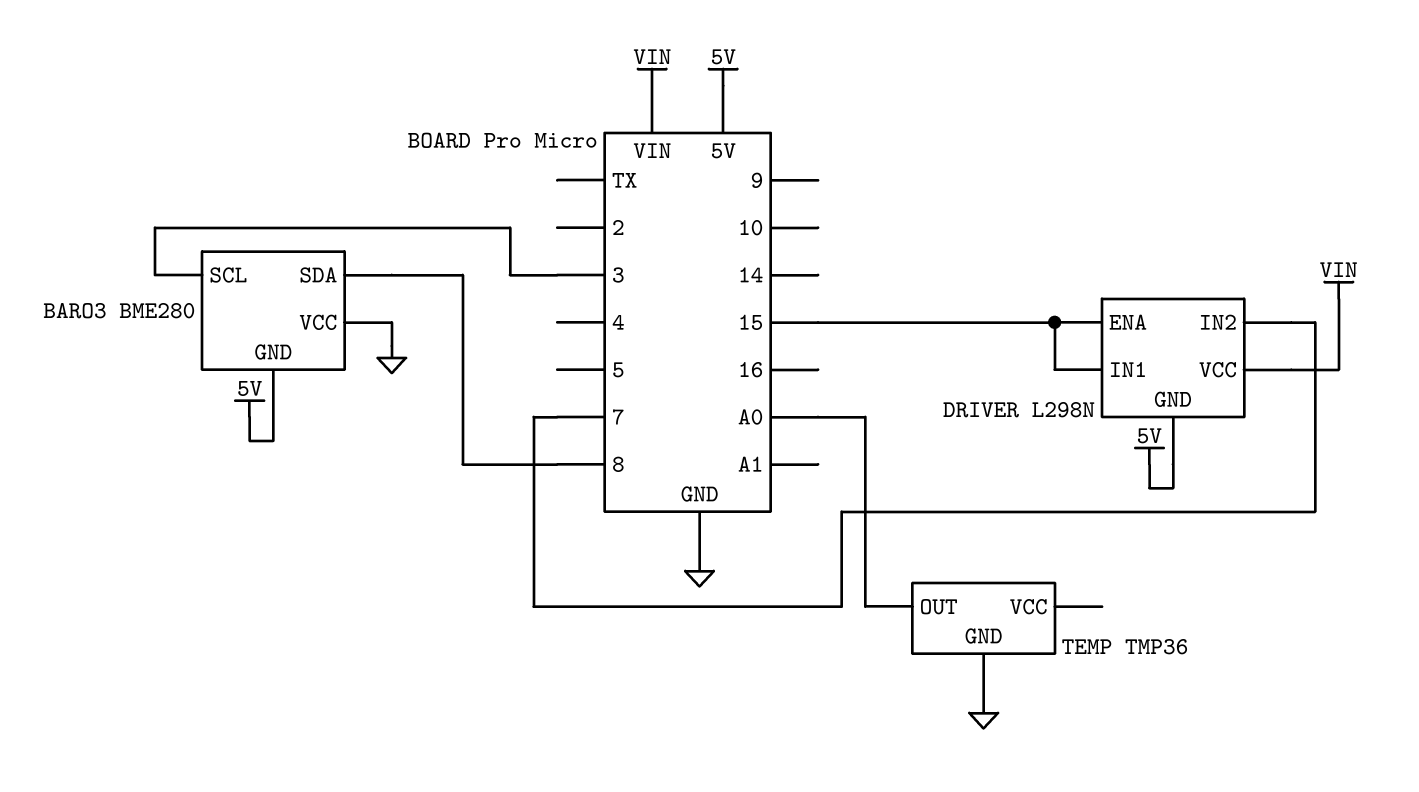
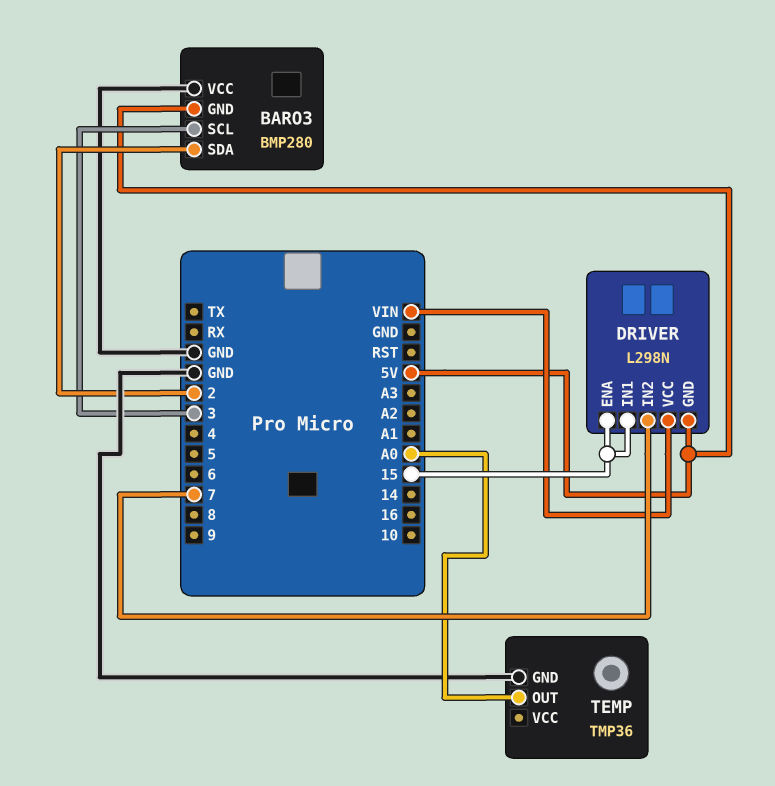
BARO3: BME280 -> BMP280
BARO3 pin SDA: 8 -> 2

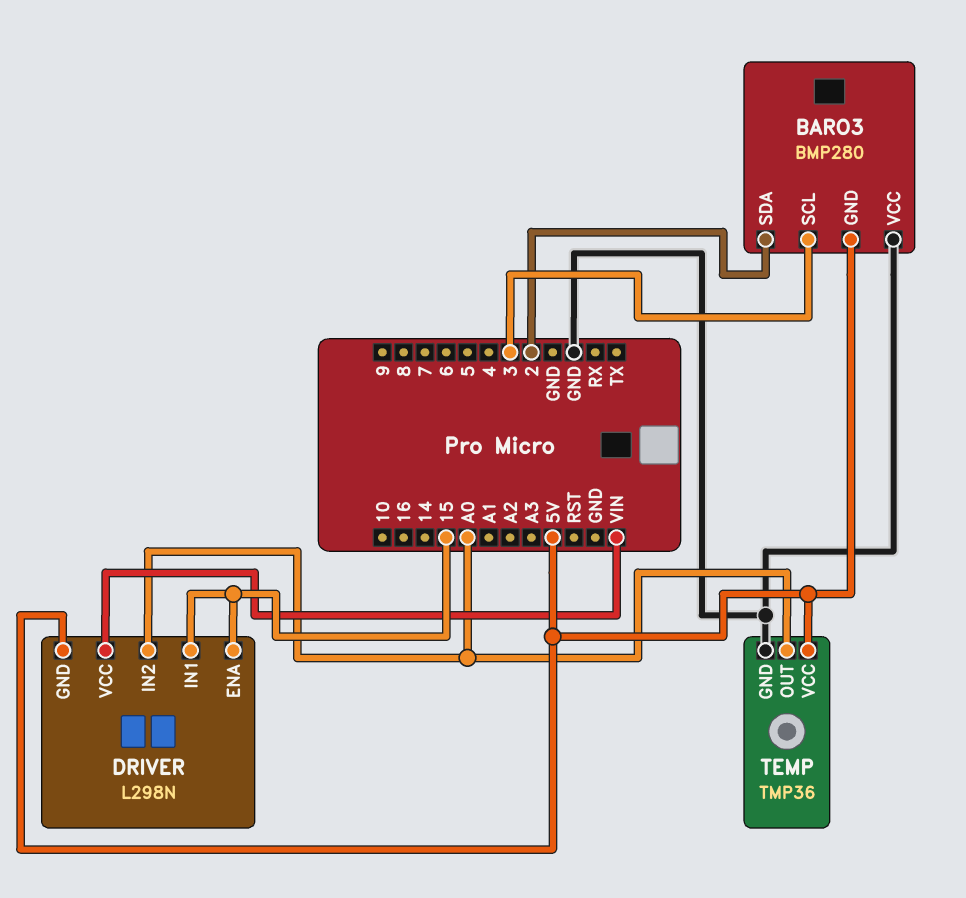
DRIVER pin IN2: 7 -> A0
TEMP pin VCC: none -> 5V

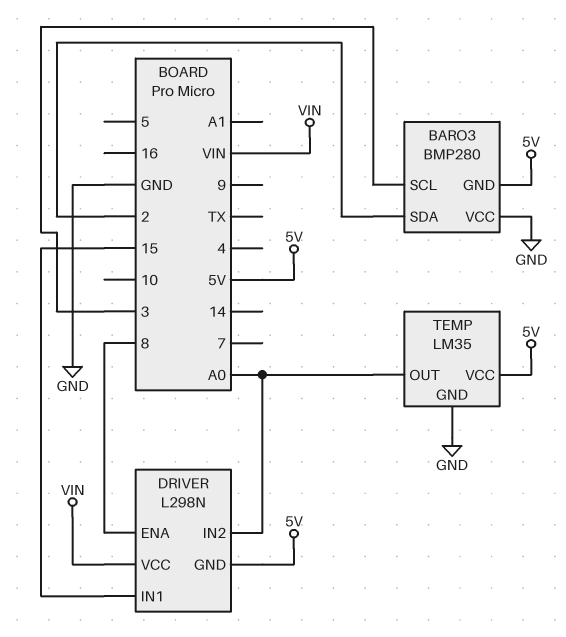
DRIVER pin ENA: 15 -> 8
TEMP: TMP36 -> LM35

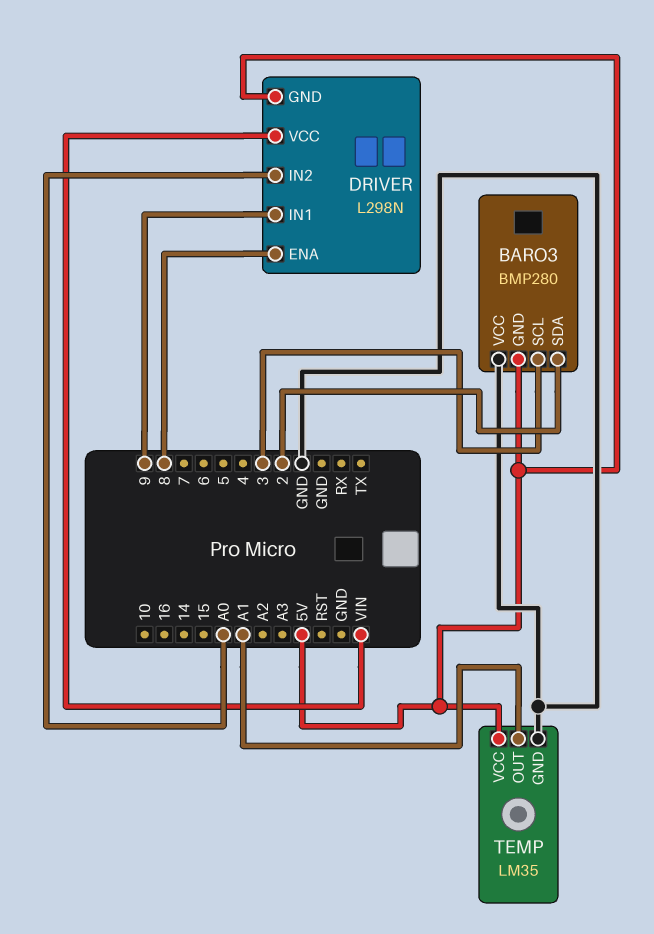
DRIVER pin IN1: 15 -> 9
TEMP pin OUT: A0 -> A1

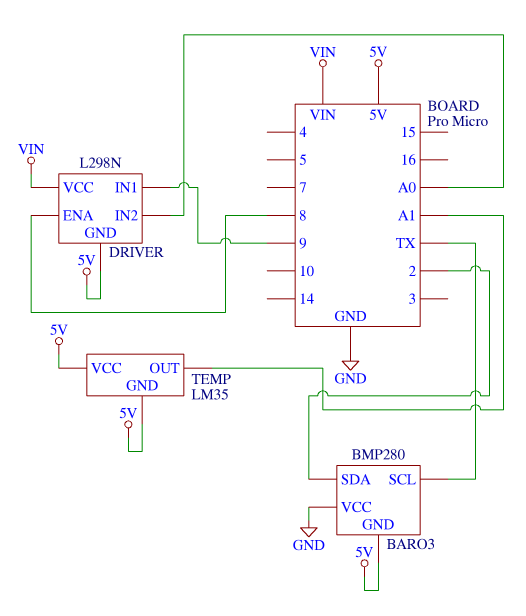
BARO3 pin SCL: 3 -> TX
TEMP pin GND: GND -> 5V

